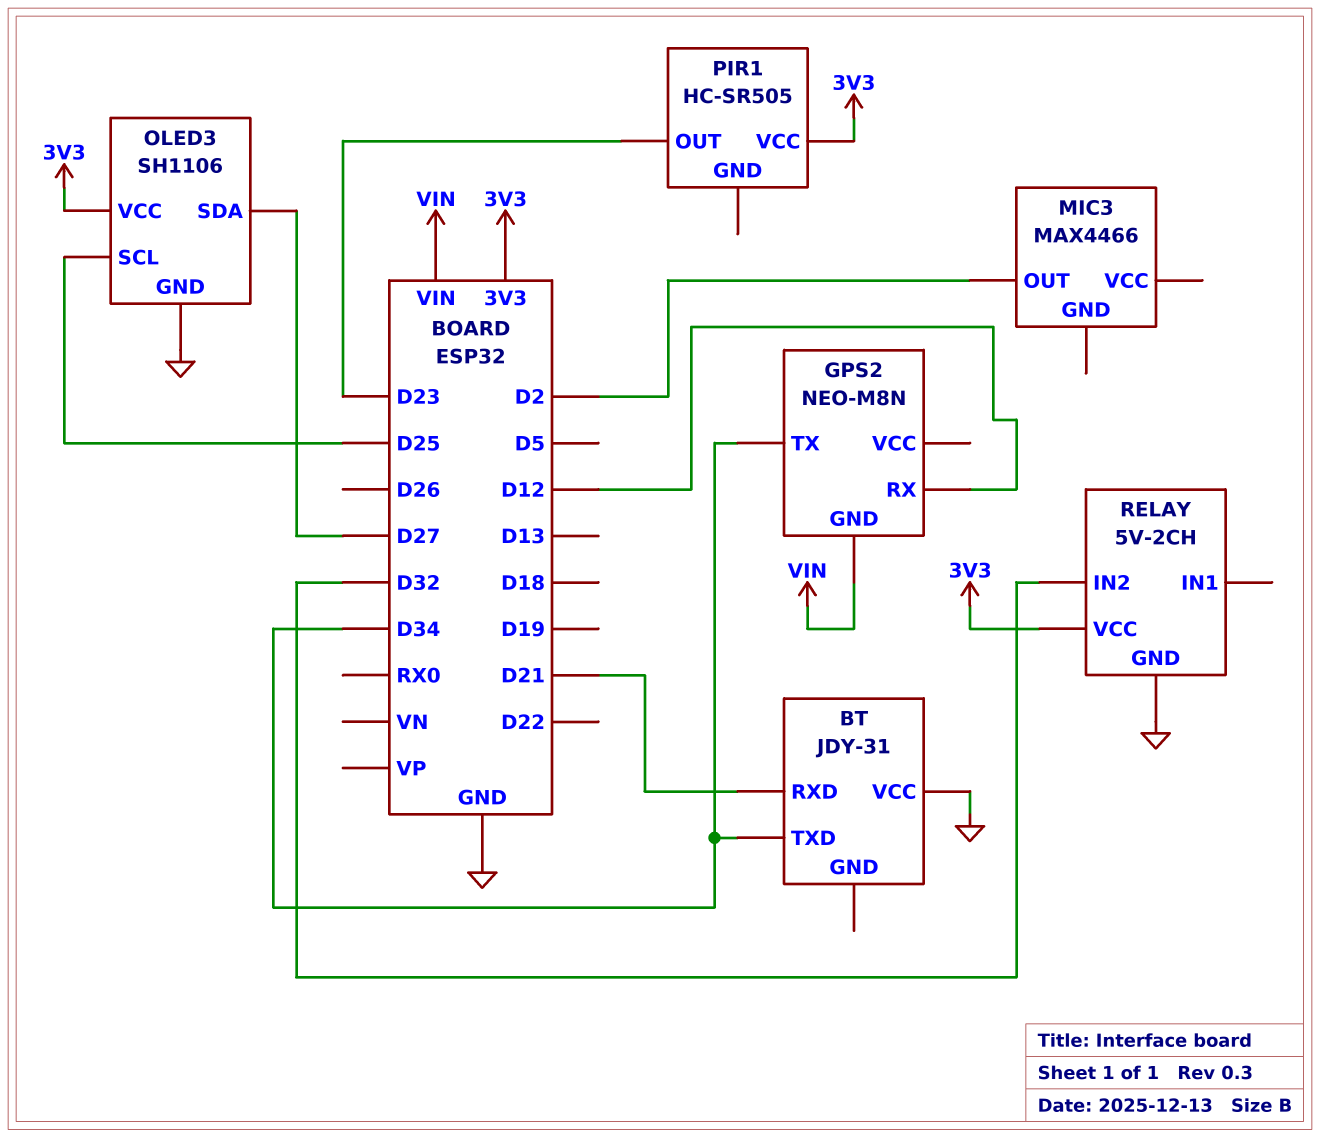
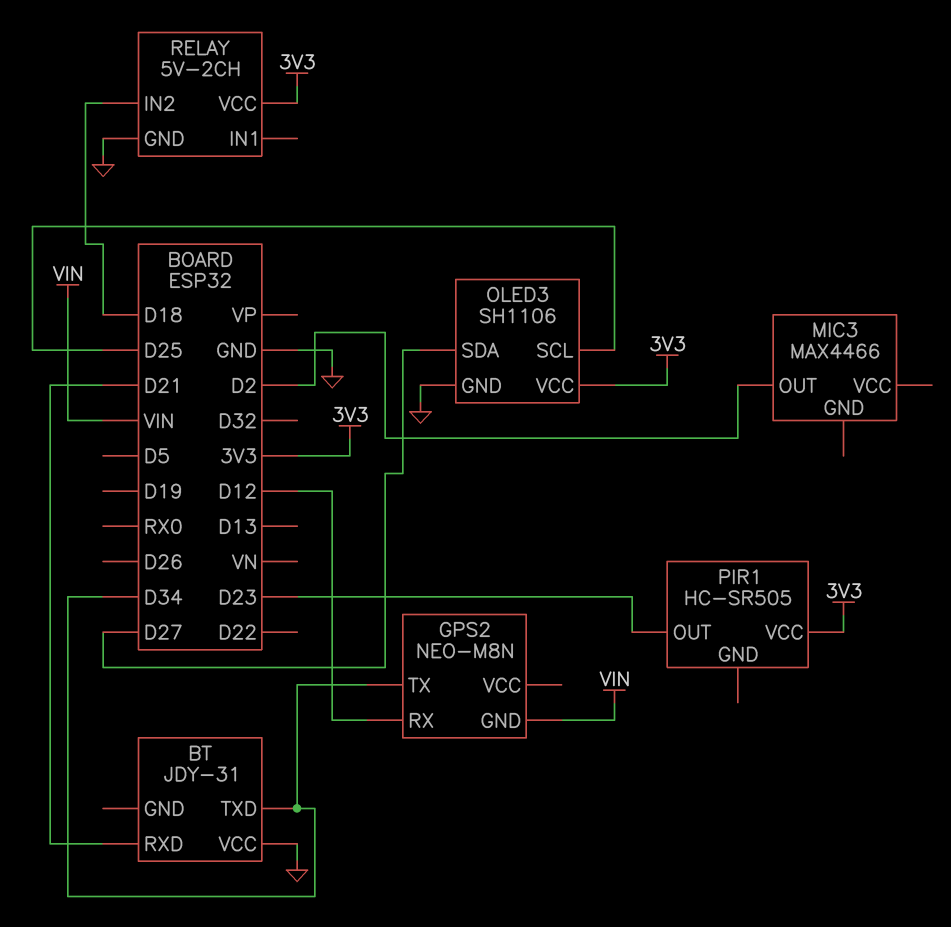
RELAY pin IN2: D32 -> D18

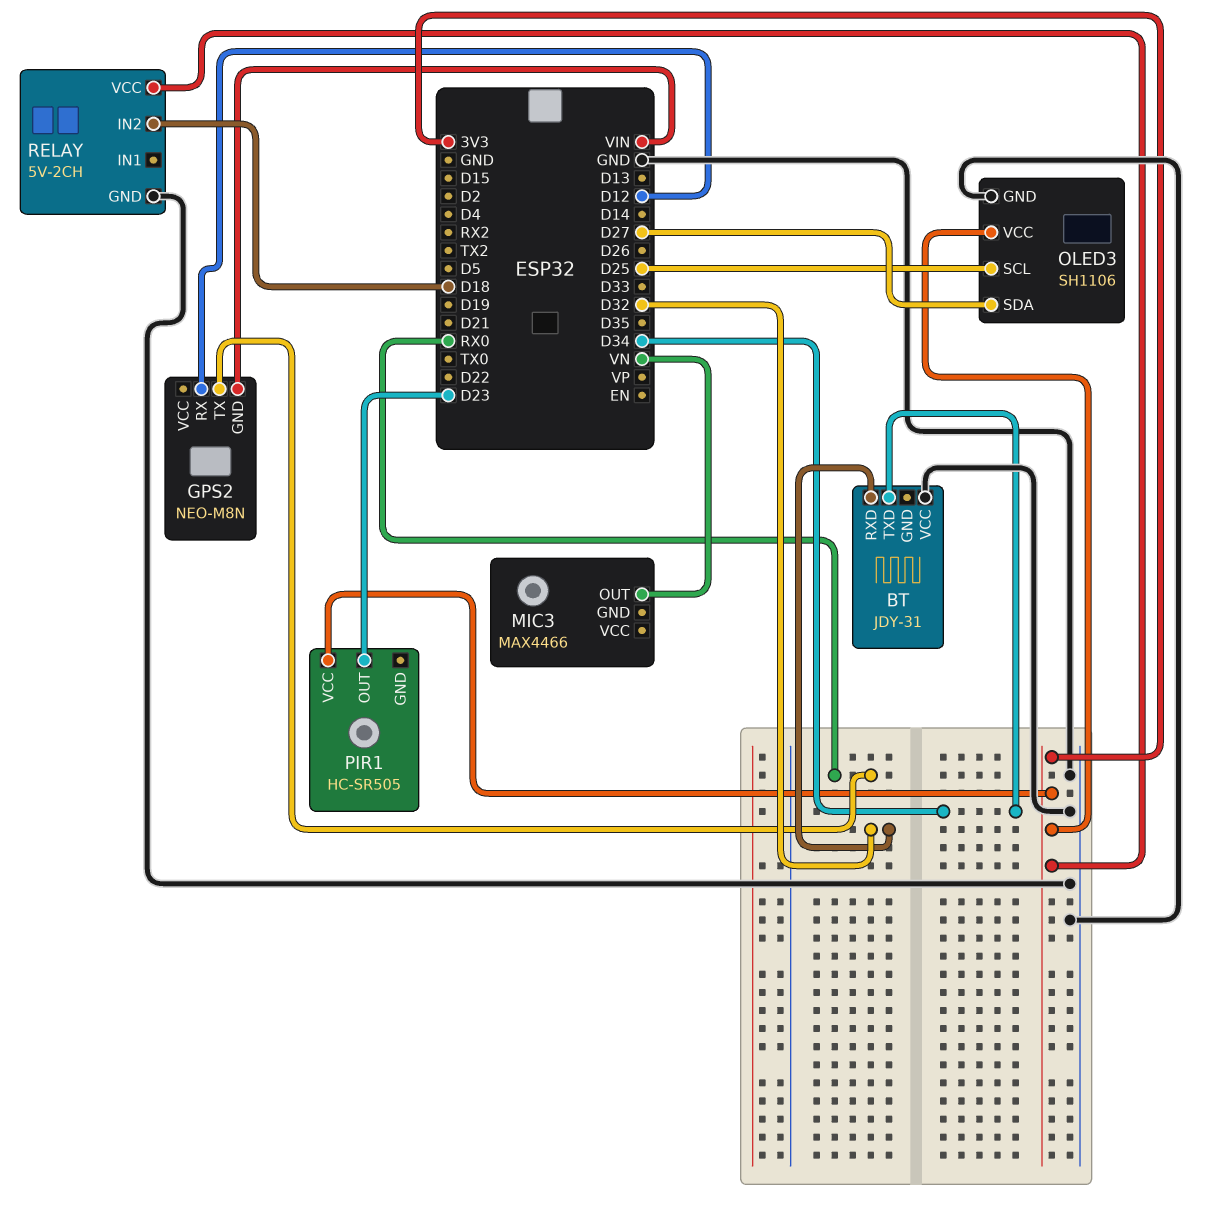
BT pin RXD: D21 -> D32
GPS2 pin TX: D34 -> RX0
MIC3 pin OUT: D2 -> VN

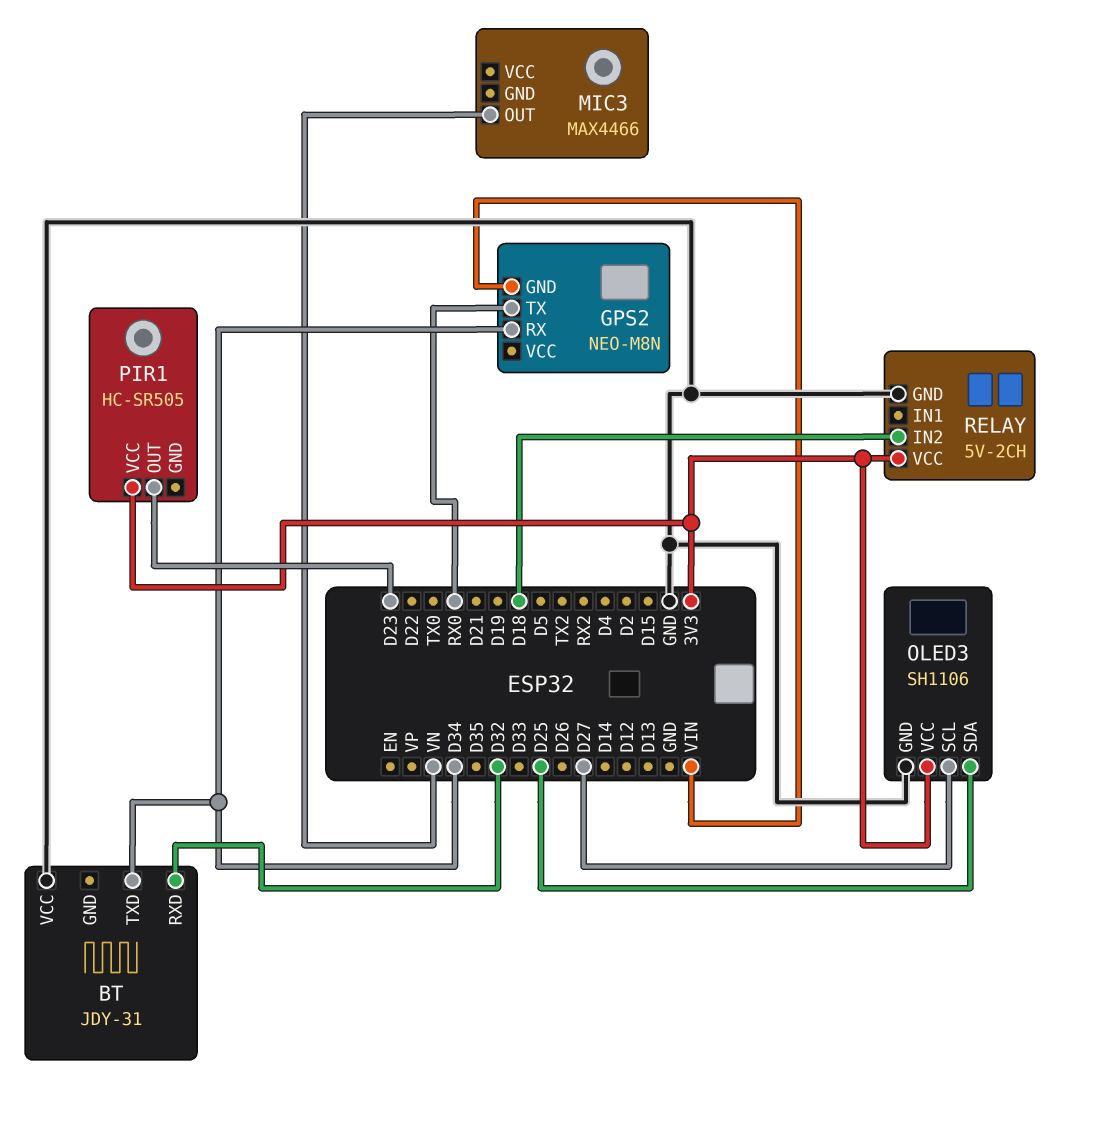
GPS2 pin RX: D12 -> D34
OLED3 pin SCL: D25 -> D27
OLED3 pin SDA: D27 -> D25

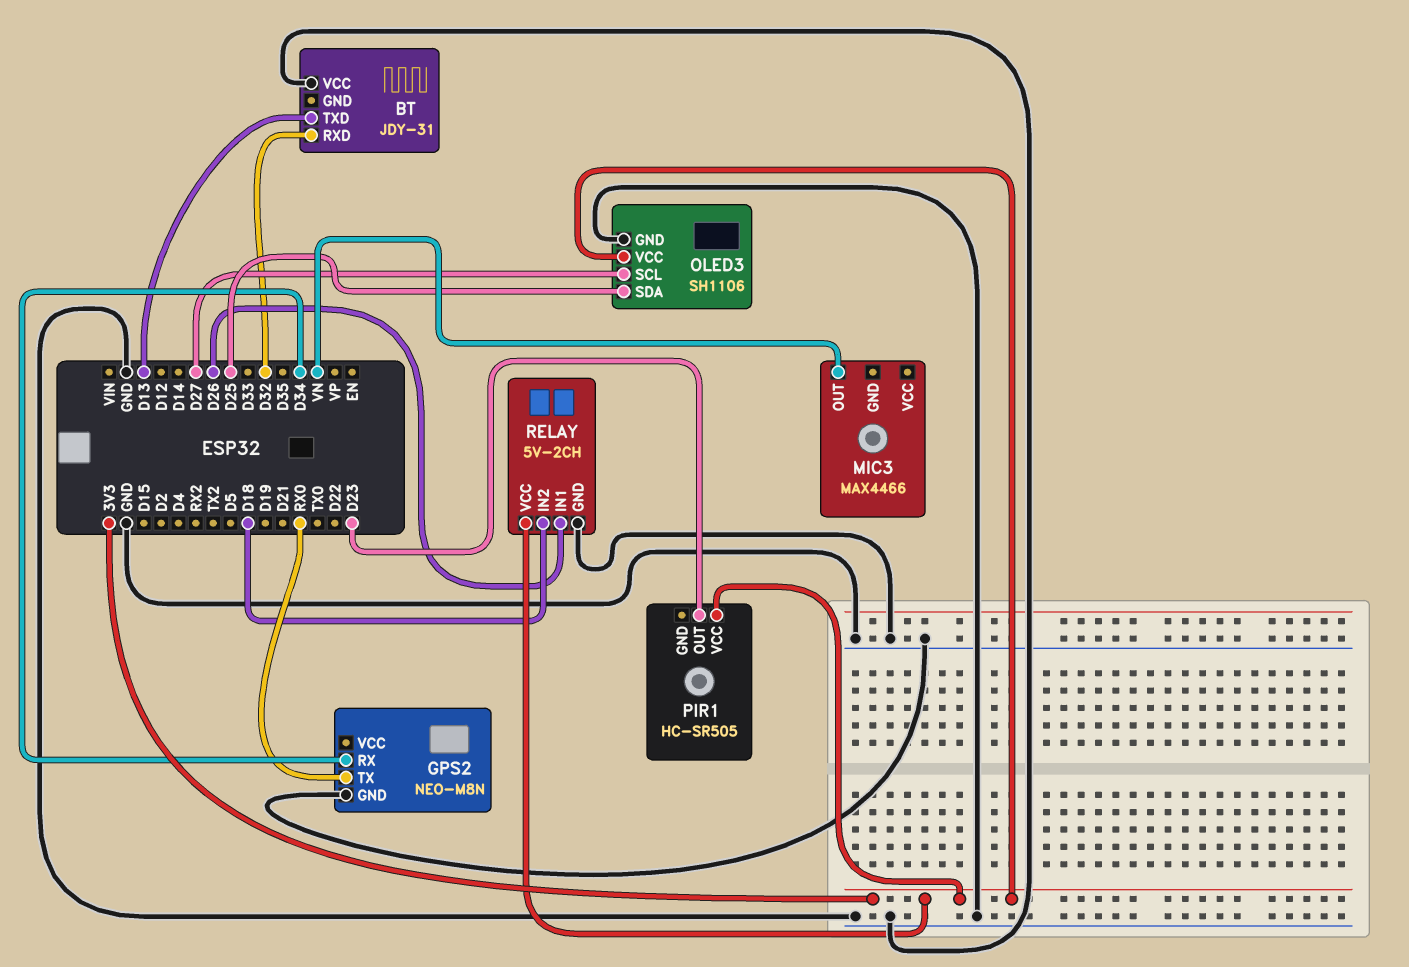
BT pin TXD: D34 -> D13
GPS2 pin GND: VIN -> GND
RELAY pin IN1: none -> D26

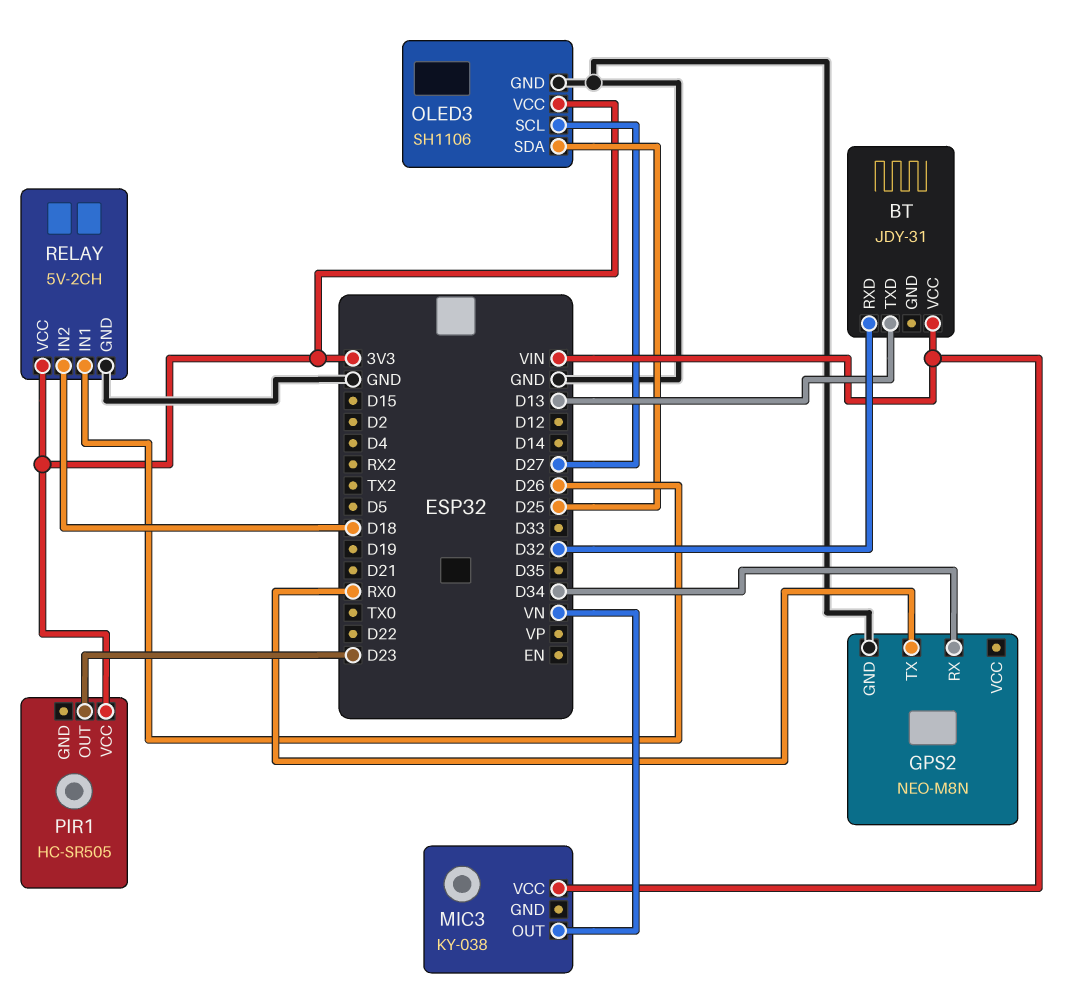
BT pin VCC: GND -> VIN
MIC3: MAX4466 -> KY-038
MIC3 pin VCC: none -> VIN

